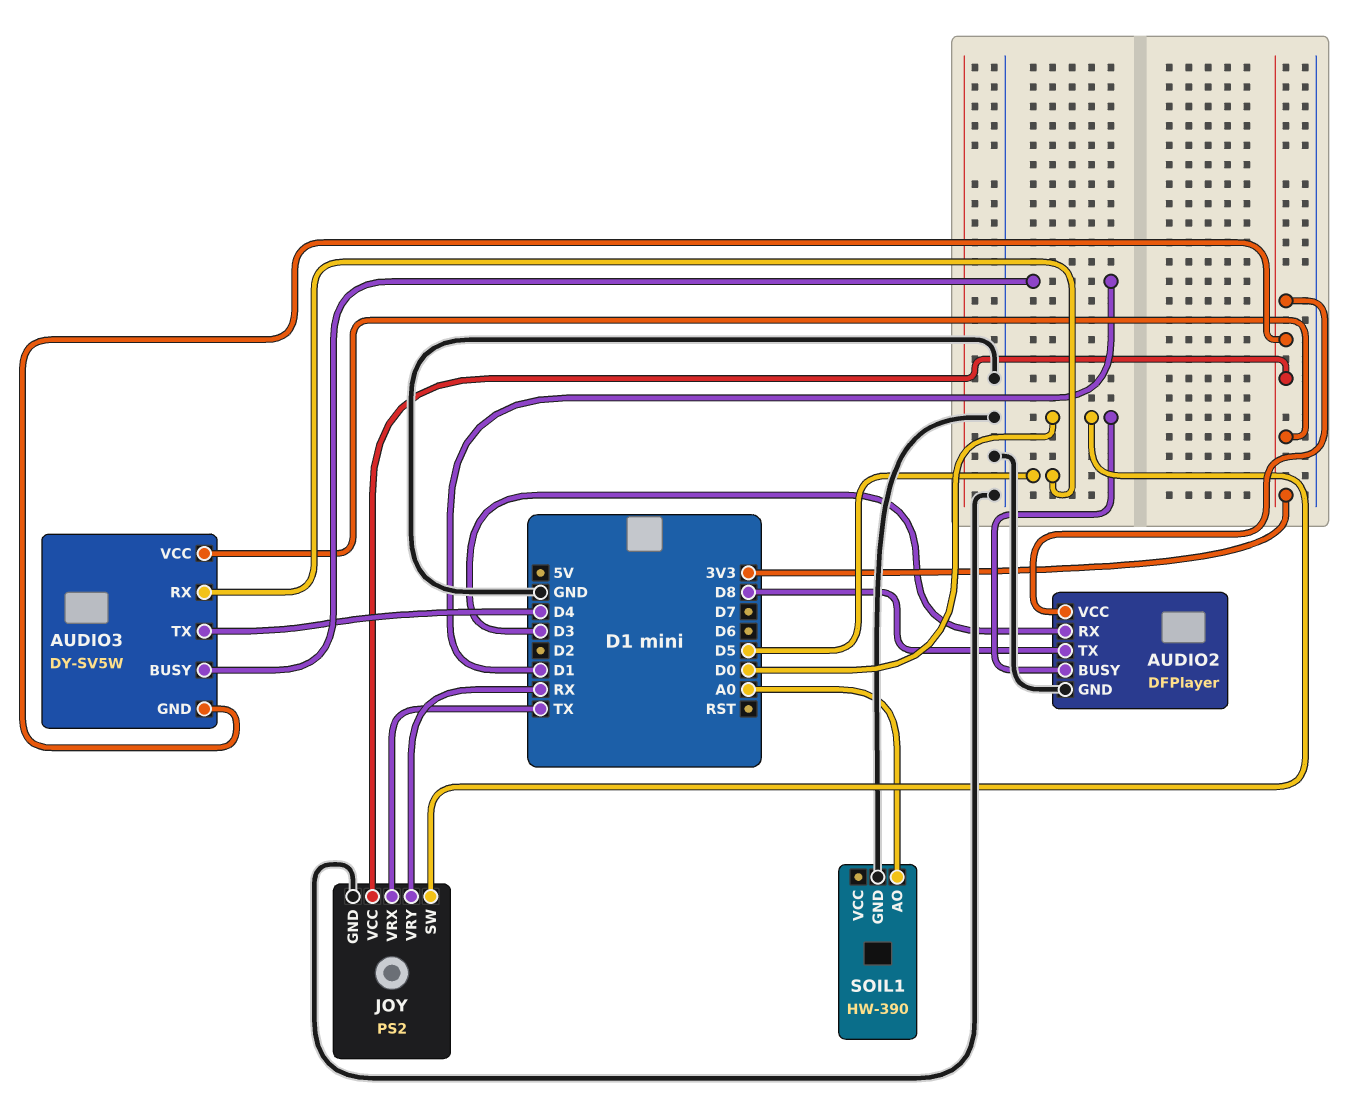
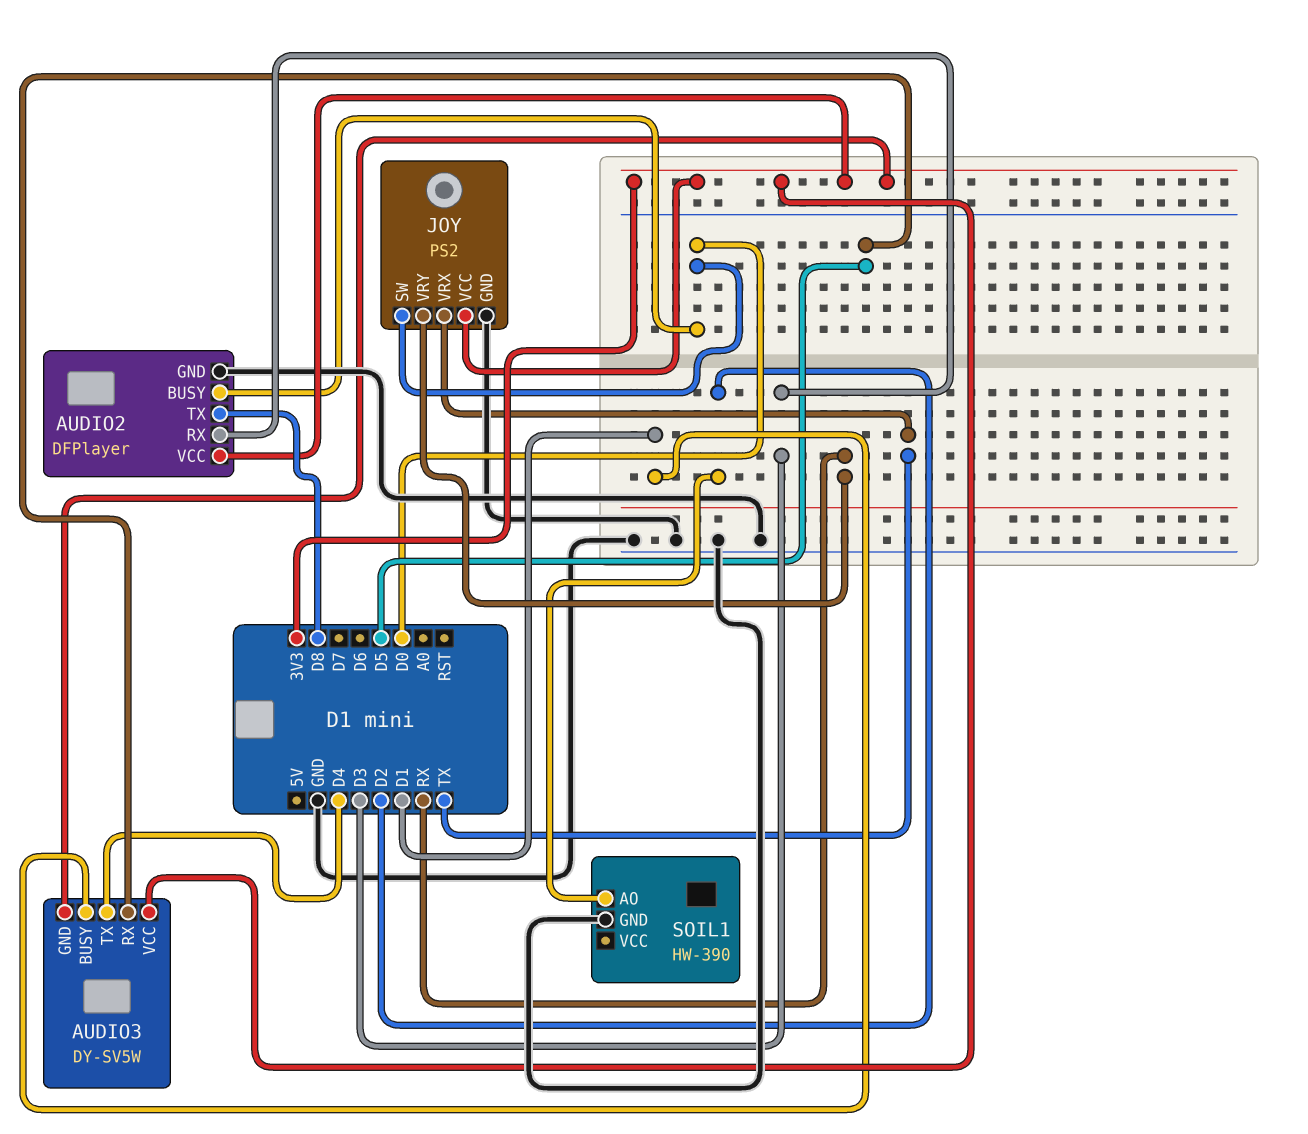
SOIL1 pin AO: A0 -> D2

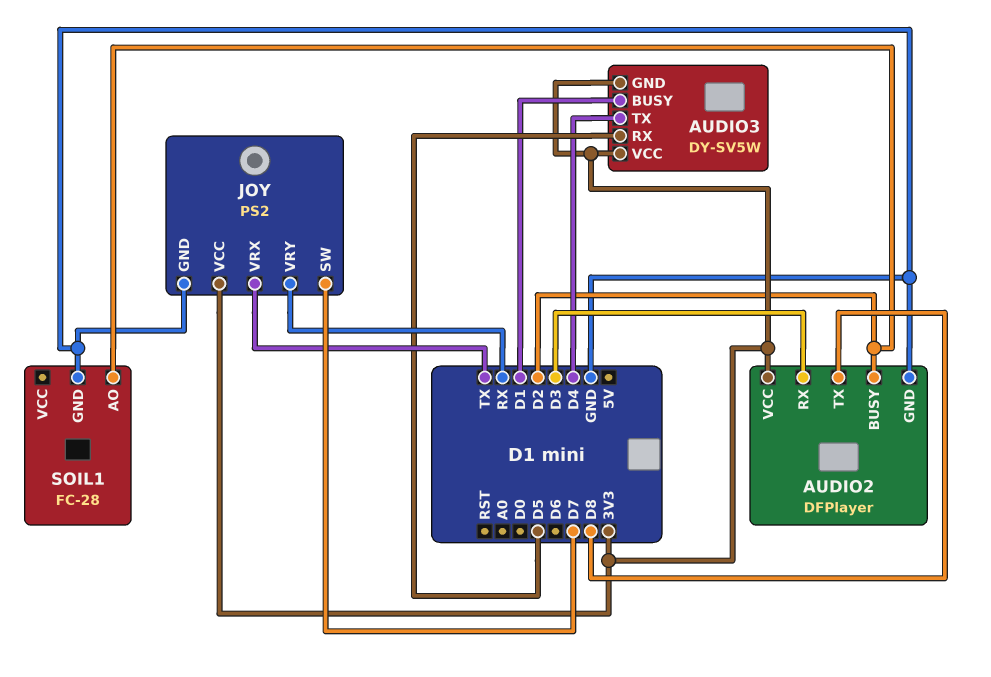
AUDIO2 pin BUSY: D0 -> D2
JOY pin SW: D0 -> D7
SOIL1: HW-390 -> FC-28

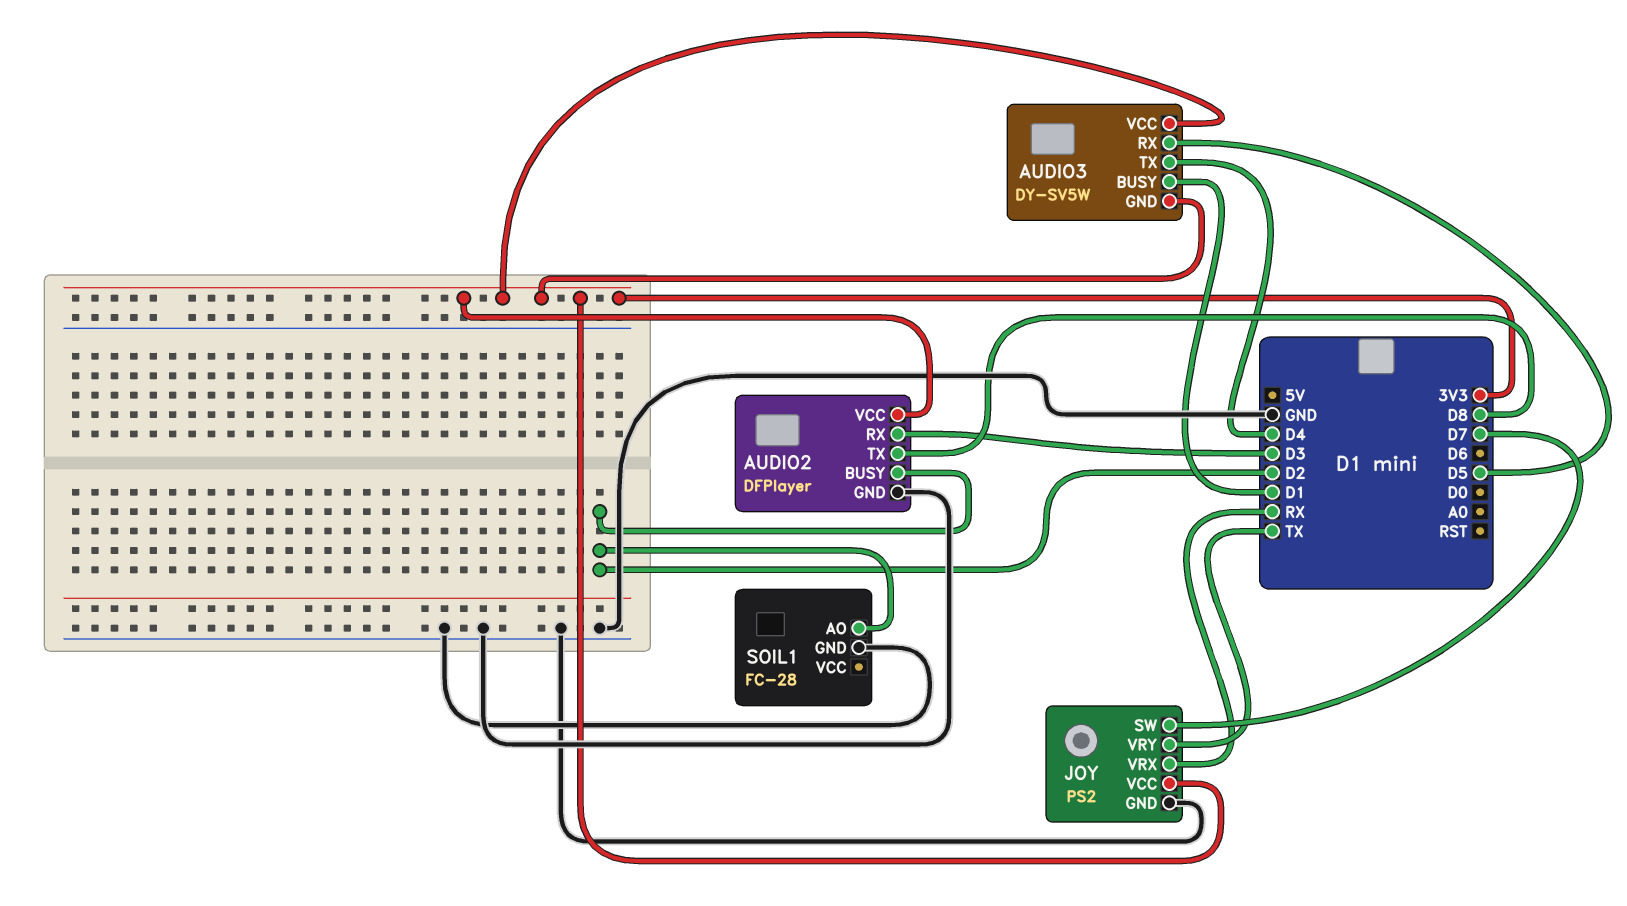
JOY pin VRX: TX -> RX
JOY pin VRY: RX -> TX

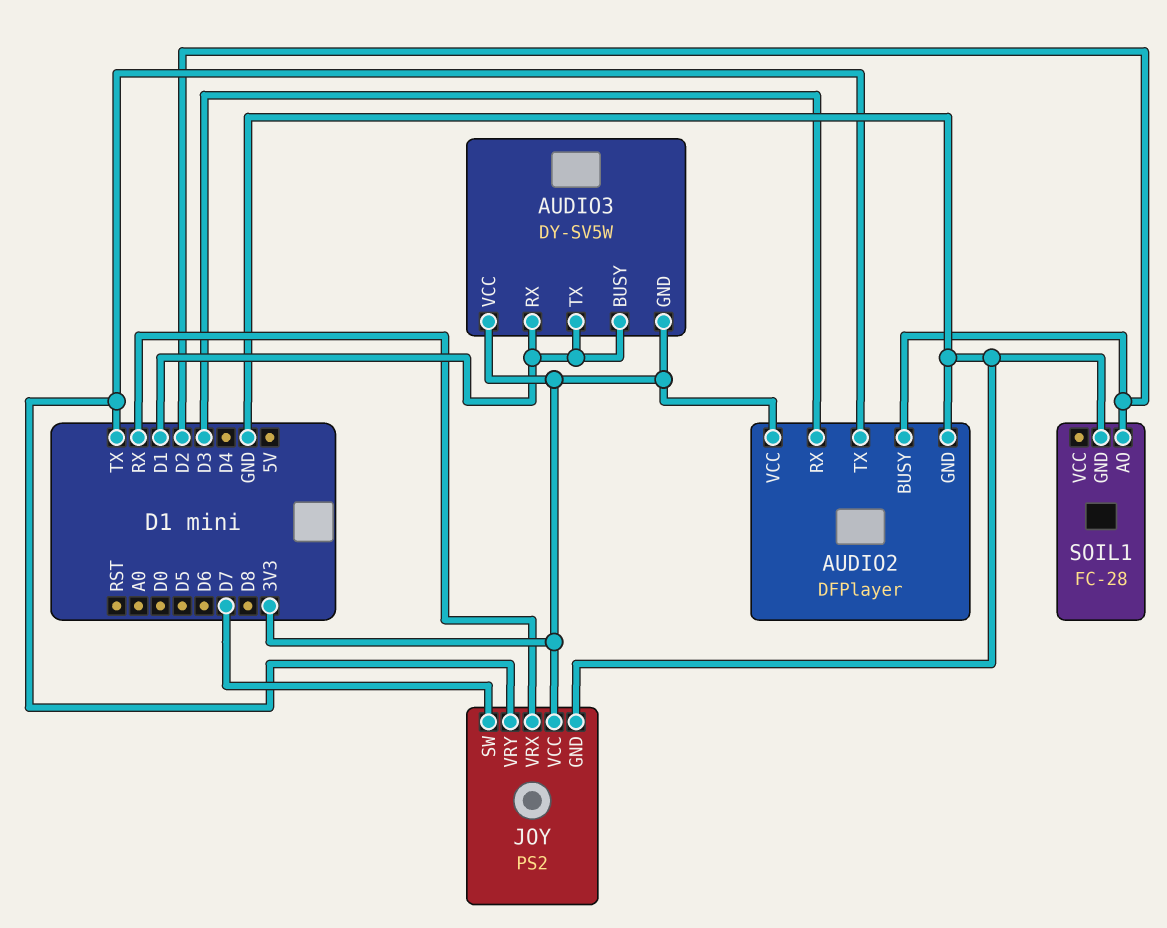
AUDIO2 pin TX: D8 -> TX
AUDIO3 pin RX: D5 -> D1
AUDIO3 pin TX: D4 -> D1

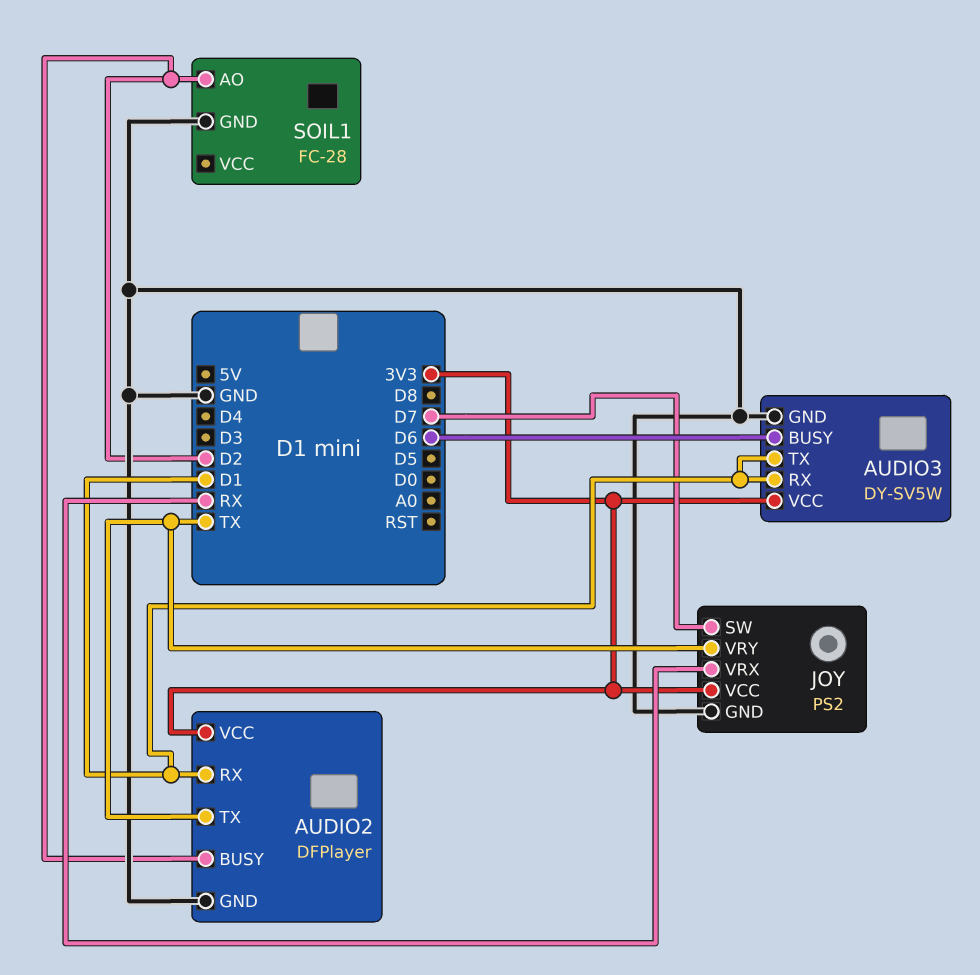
AUDIO2 pin RX: D3 -> D1
AUDIO3 pin BUSY: D1 -> D6
AUDIO3 pin GND: 3V3 -> GND

